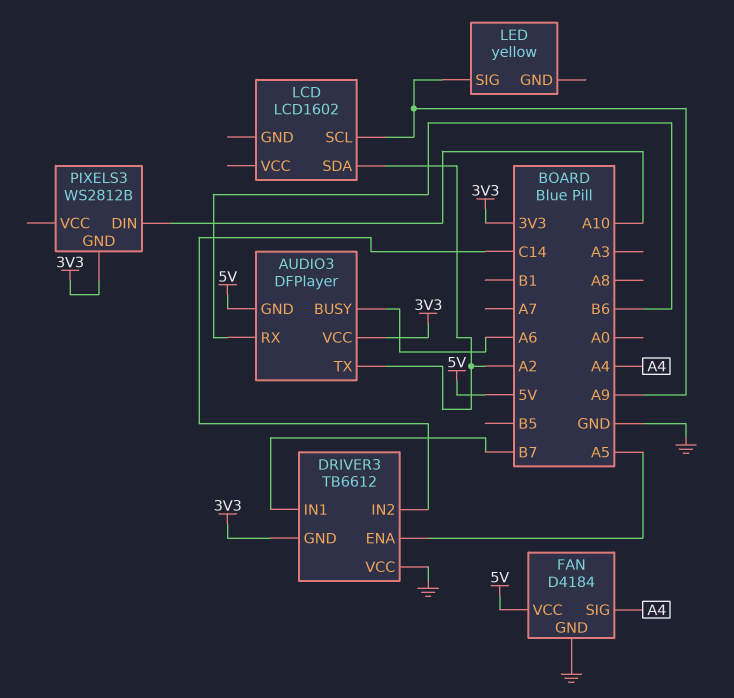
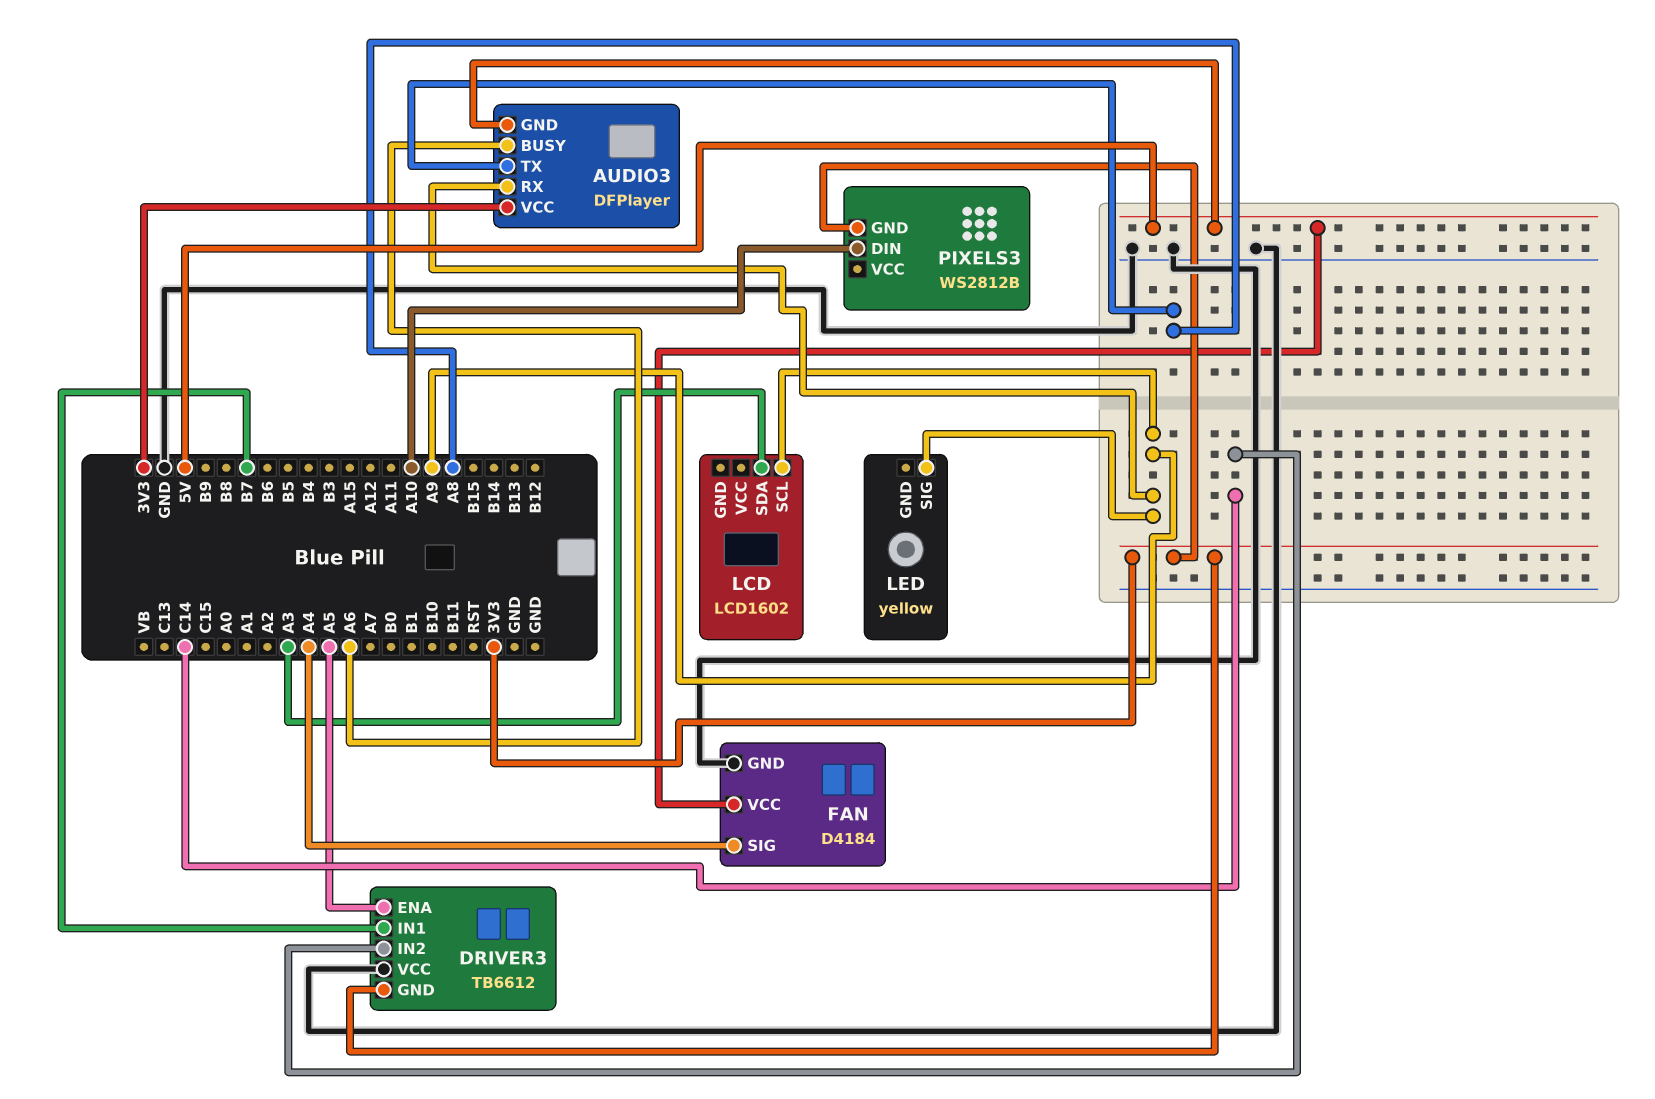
AUDIO3 pin RX: B6 -> A9
AUDIO3 pin TX: A2 -> A8
LCD pin SDA: A2 -> A3

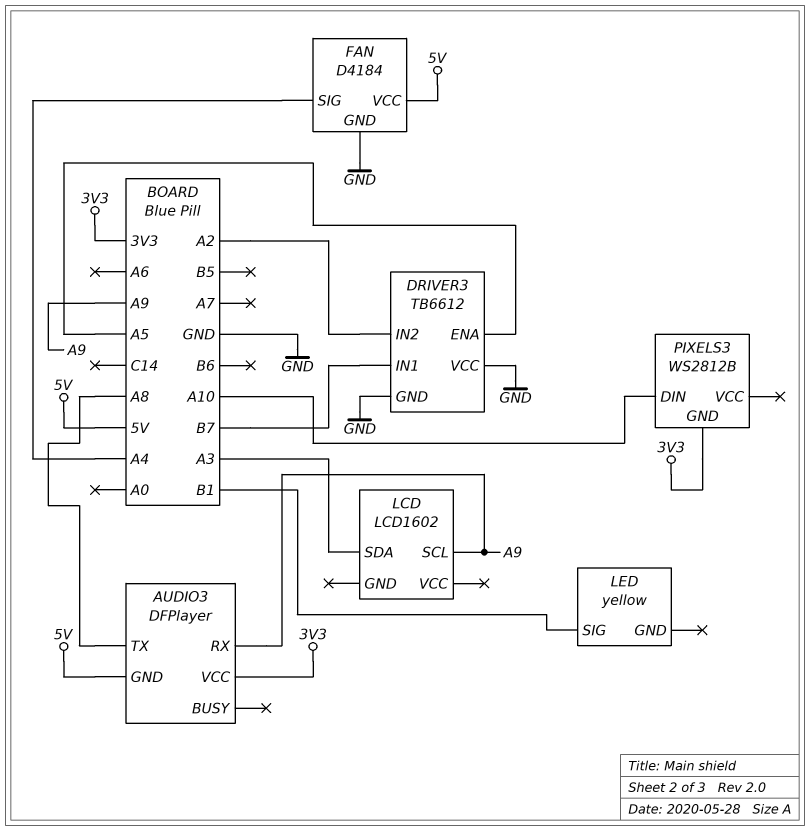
AUDIO3 pin BUSY: A6 -> none
DRIVER3 pin GND: 3V3 -> GND
DRIVER3 pin IN2: C14 -> A2
LED pin SIG: A9 -> B1

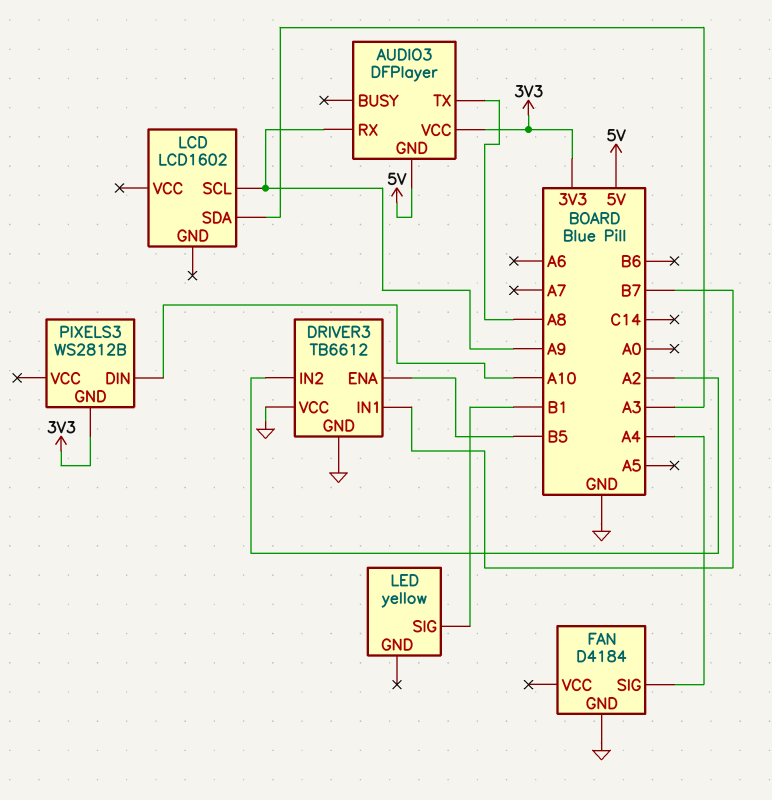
DRIVER3 pin ENA: A5 -> B5
FAN pin VCC: 5V -> none

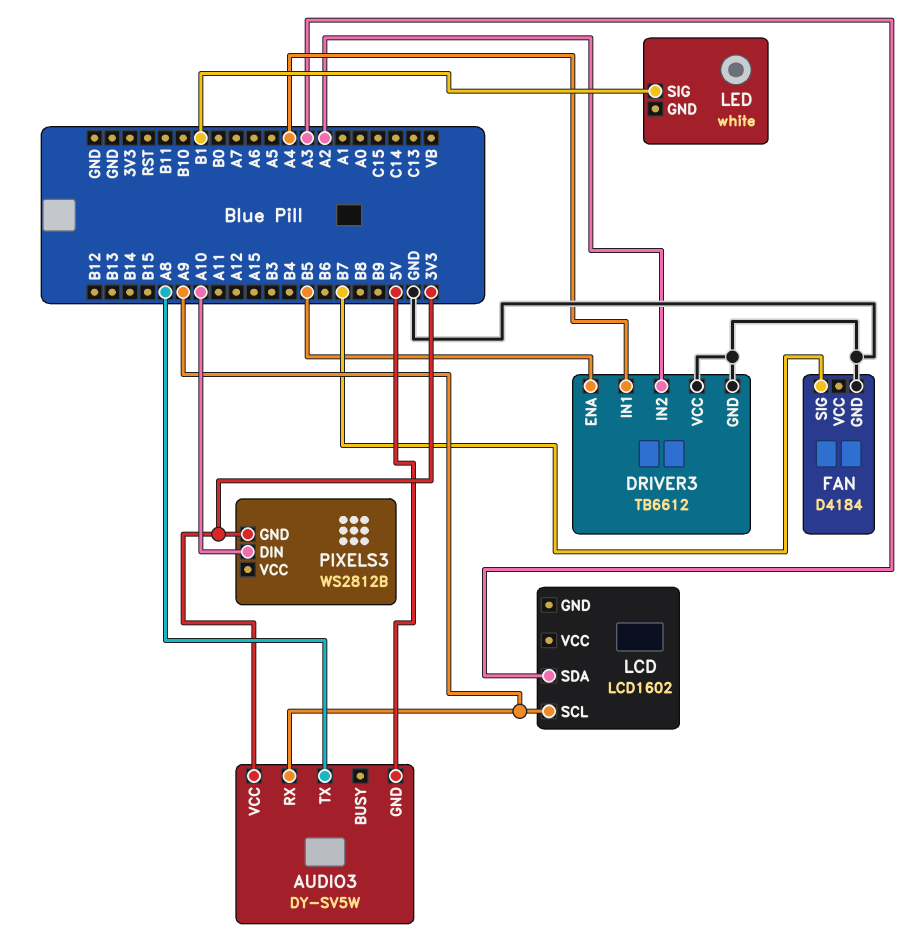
AUDIO3: DFPlayer -> DY-SV5W
DRIVER3 pin IN1: B7 -> A4
FAN pin SIG: A4 -> B7
LED: yellow -> white

